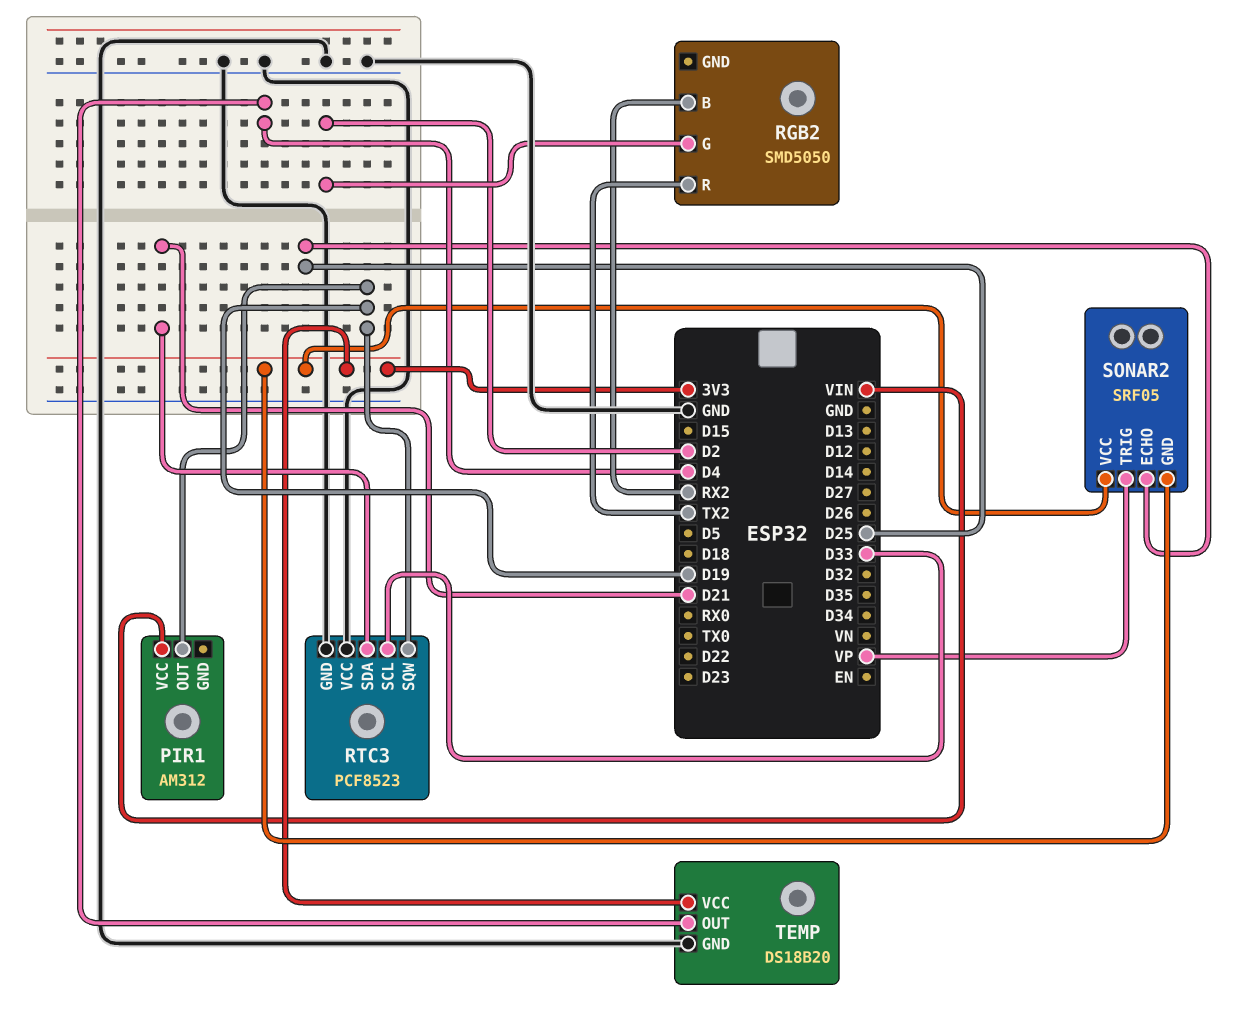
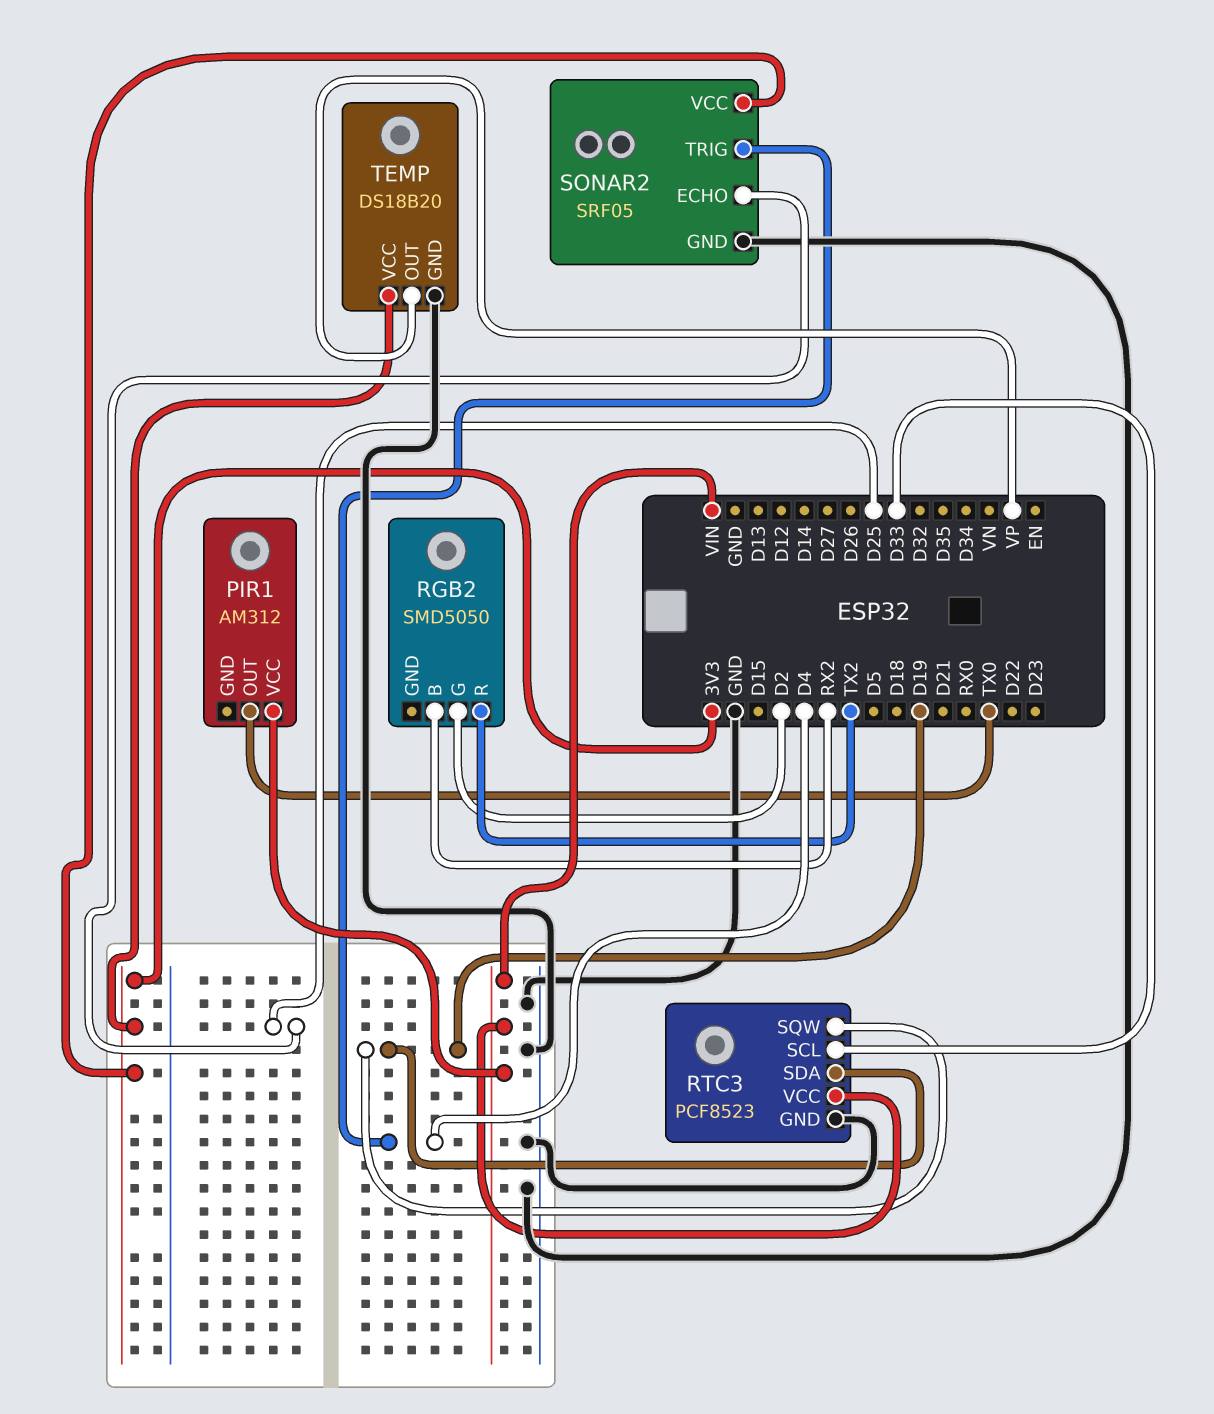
PIR1 pin OUT: D19 -> TX0
RTC3 pin SDA: D21 -> D19
RTC3 pin VCC: GND -> VIN
SONAR2 pin GND: 3V3 -> GND
SONAR2 pin TRIG: VP -> D4
TEMP pin OUT: D4 -> VP

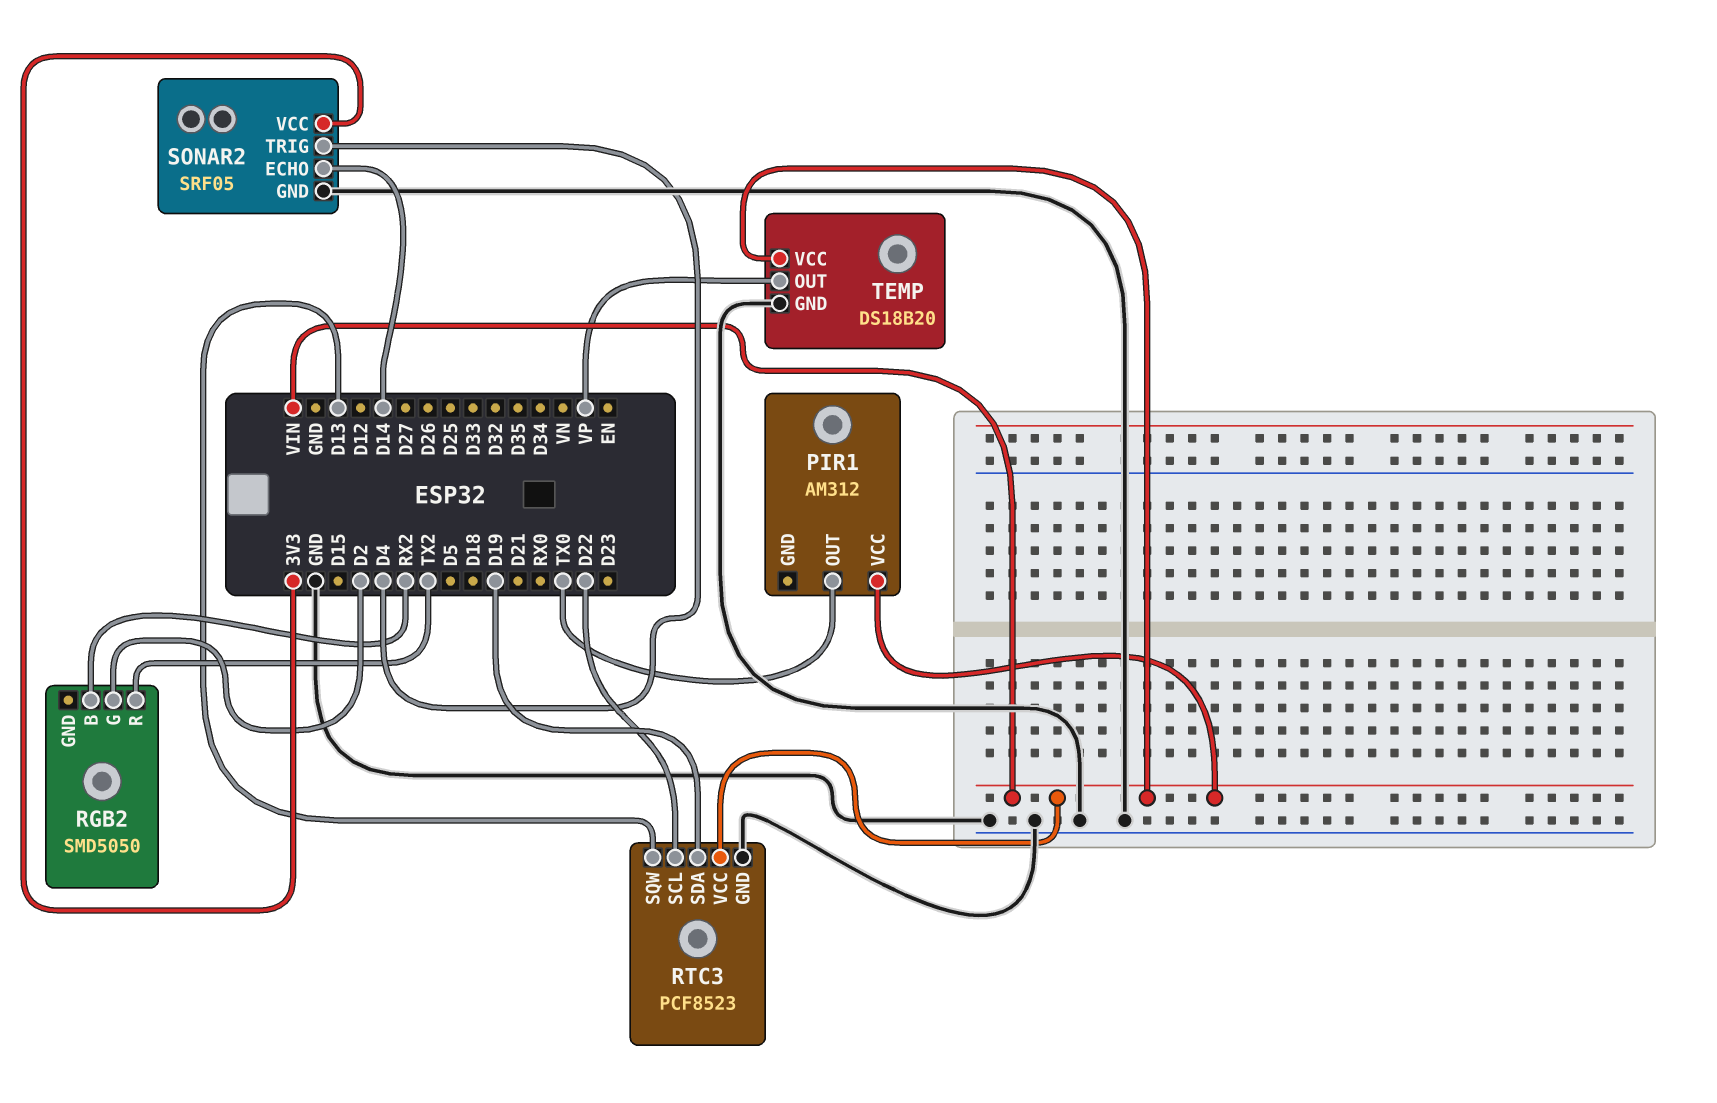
RTC3 pin SCL: D33 -> D22
RTC3 pin SQW: D19 -> D13
SONAR2 pin ECHO: D25 -> D14
TEMP pin VCC: 3V3 -> VIN

